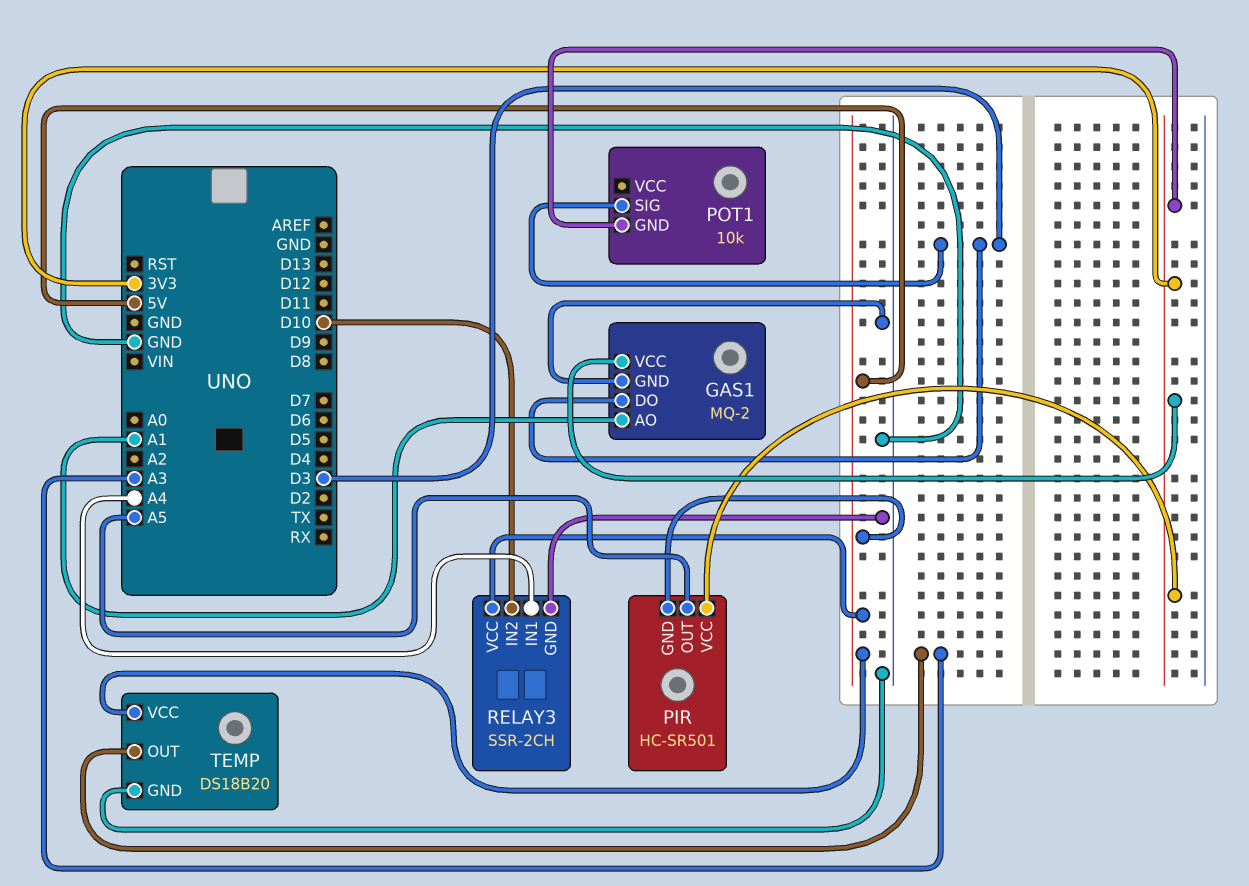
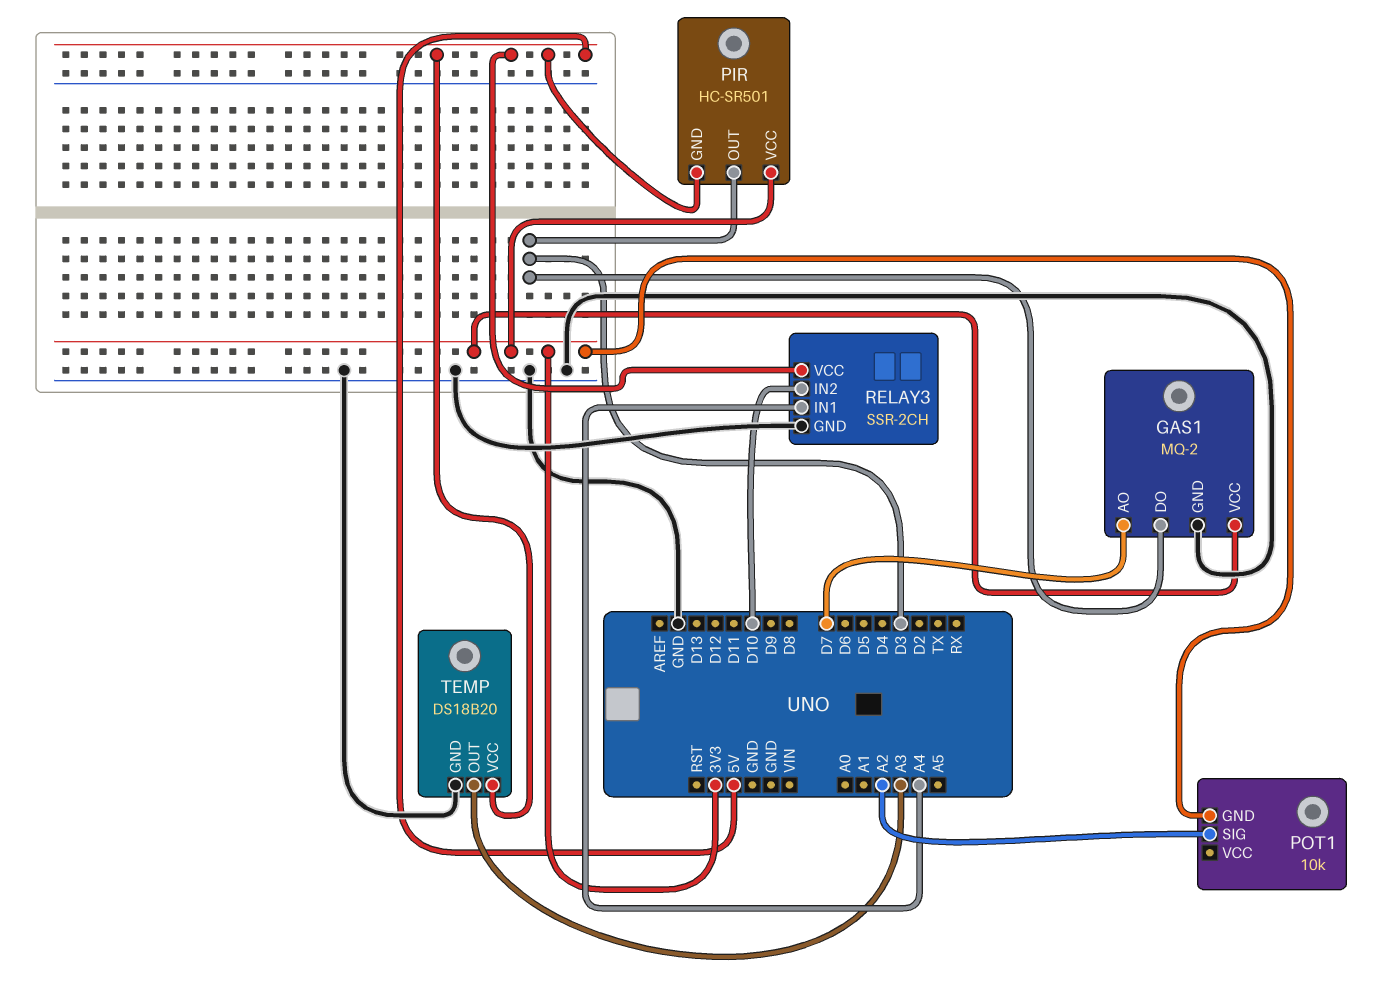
GAS1 pin AO: A1 -> D7
PIR pin OUT: A5 -> D3
POT1 pin SIG: D3 -> A2

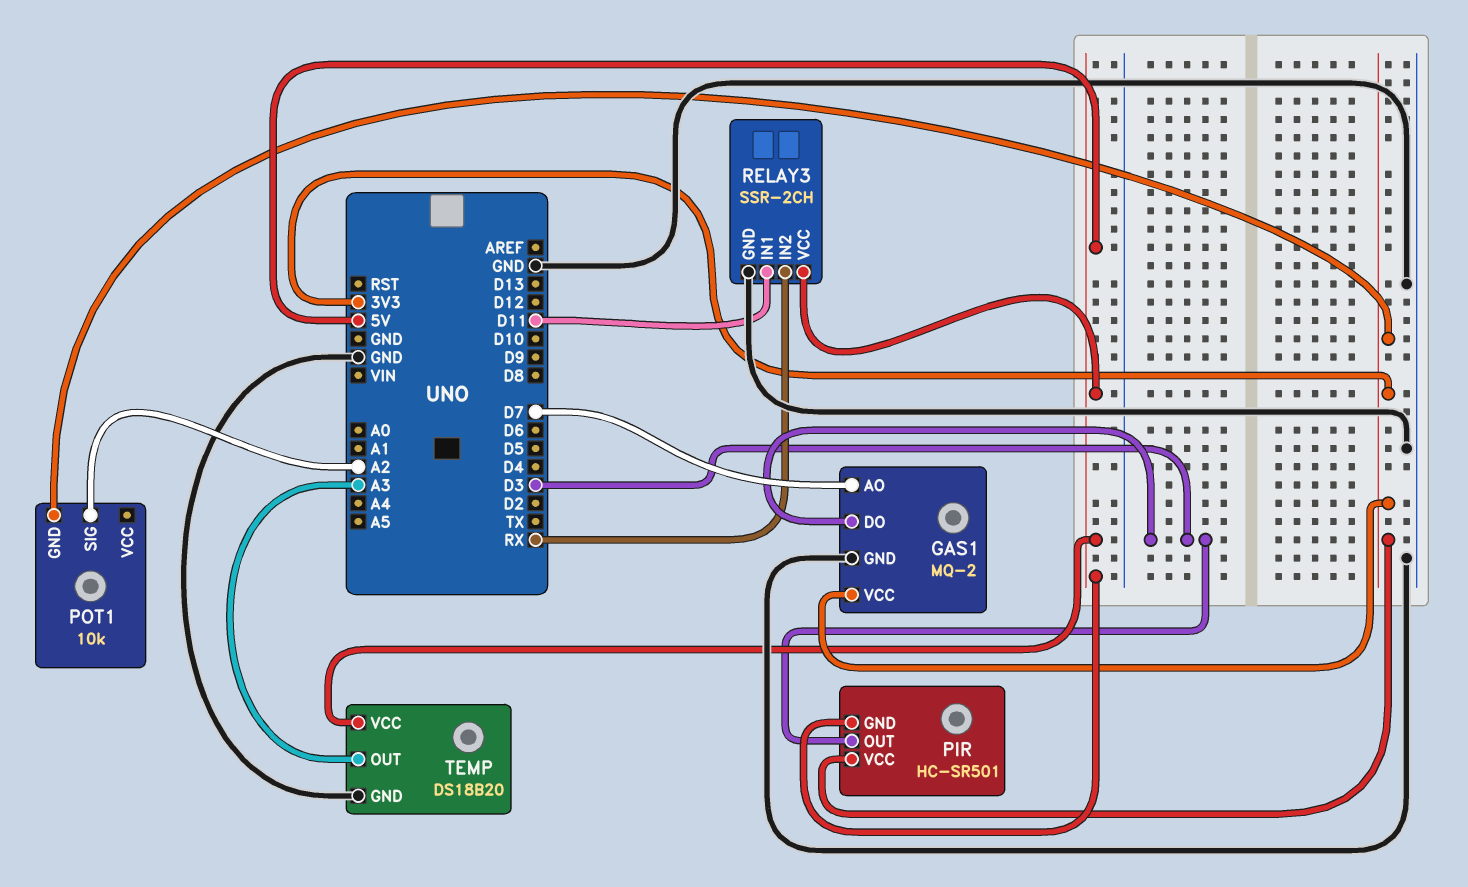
RELAY3 pin IN1: A4 -> D11
RELAY3 pin IN2: D10 -> RX

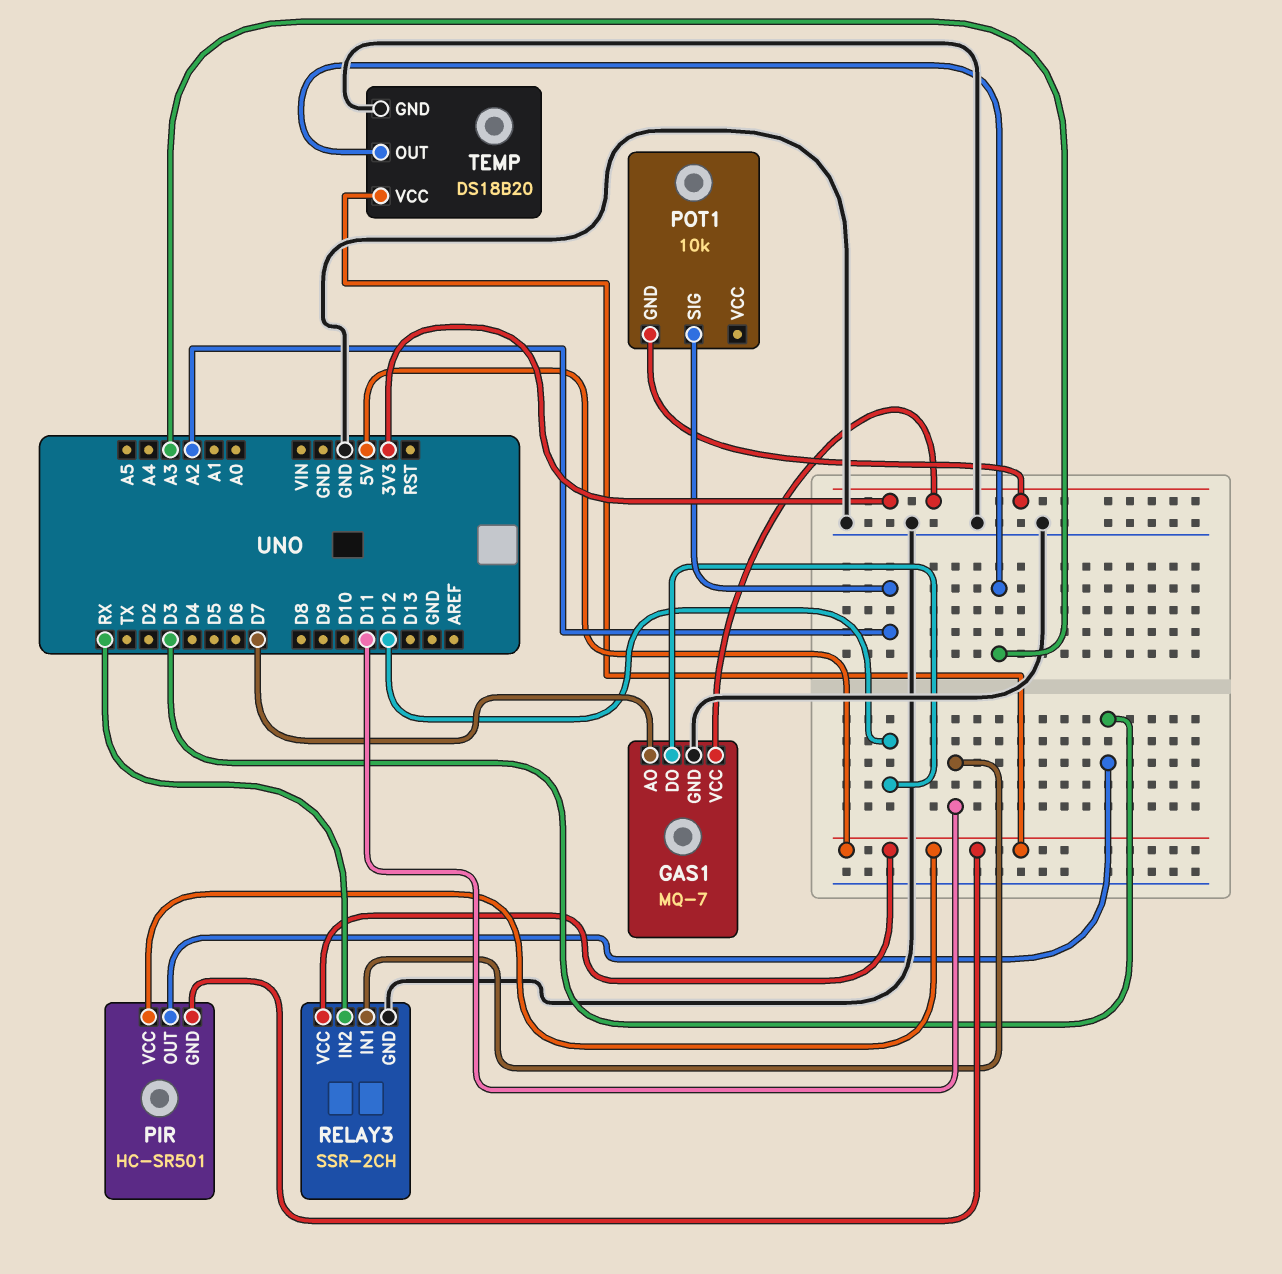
GAS1: MQ-2 -> MQ-7
GAS1 pin DO: D3 -> D12
PIR pin VCC: 3V3 -> 5V

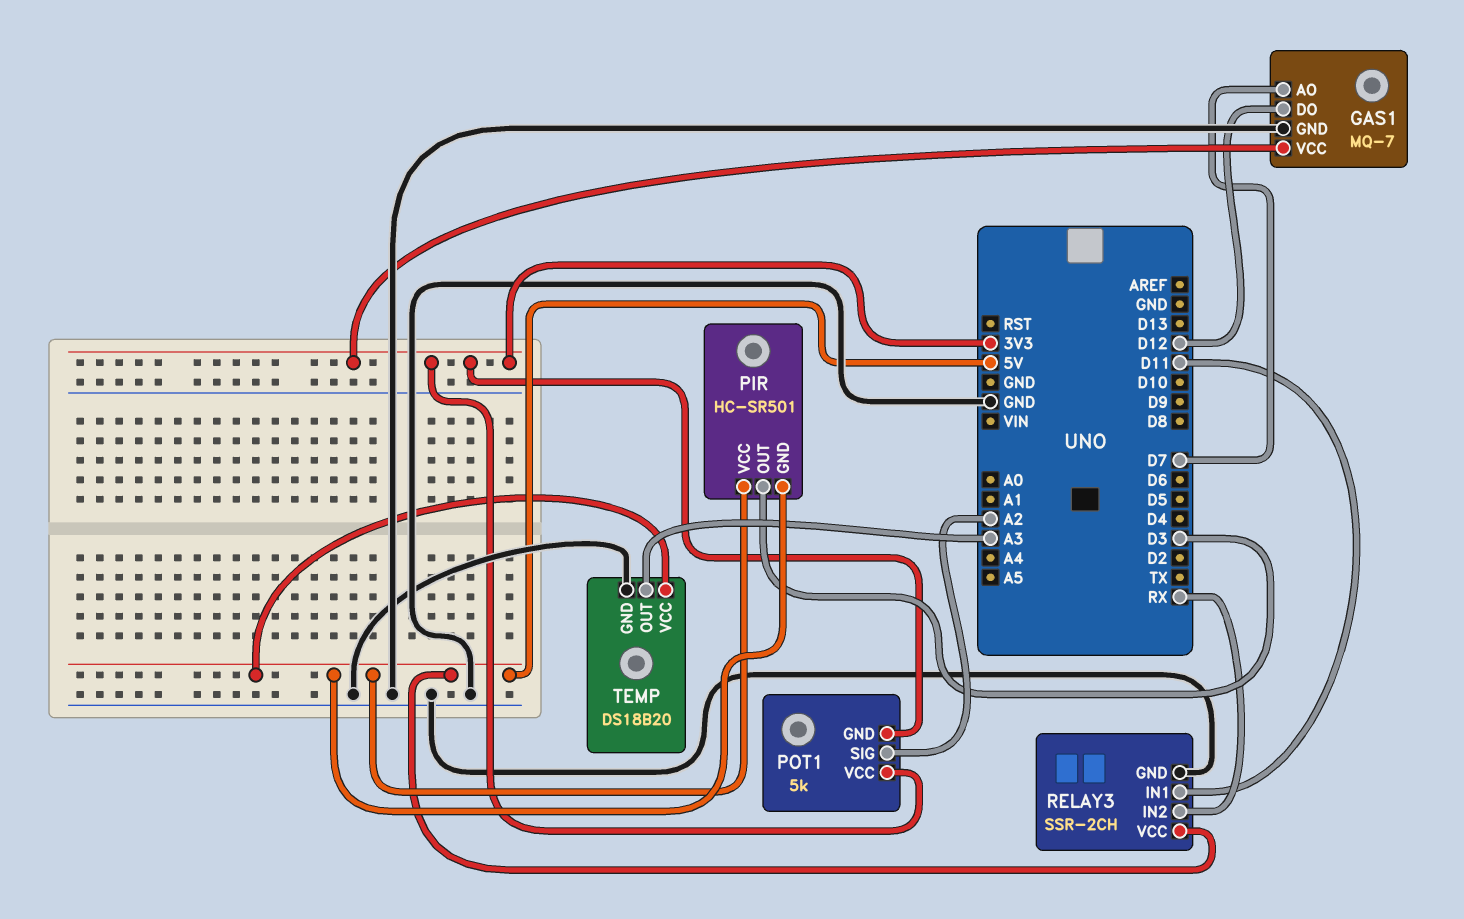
POT1: 10k -> 5k
POT1 pin VCC: none -> 3V3

